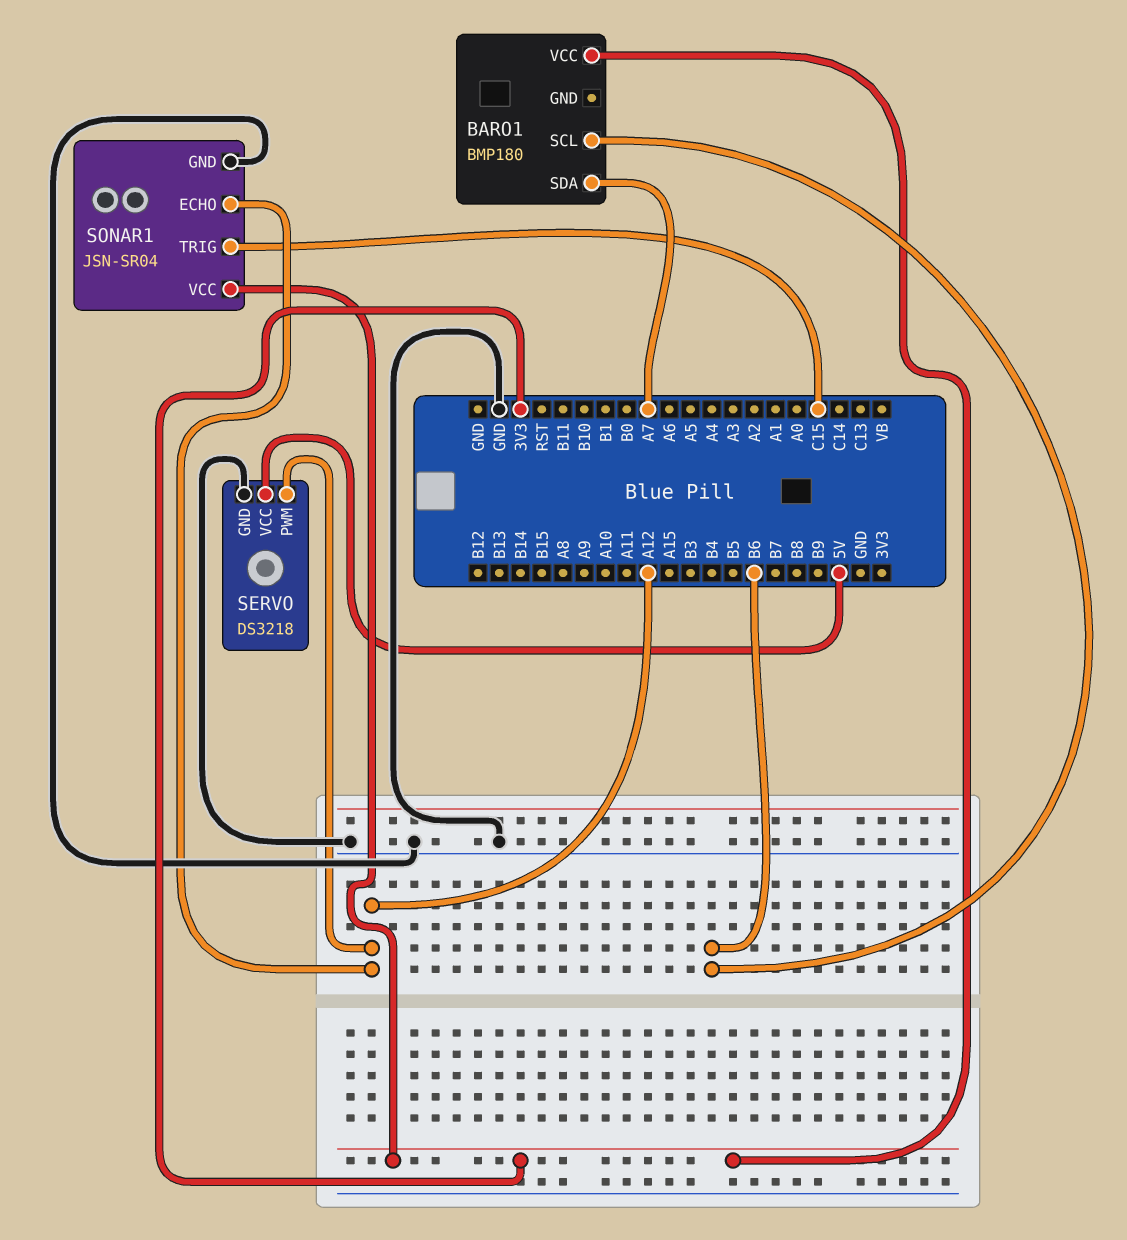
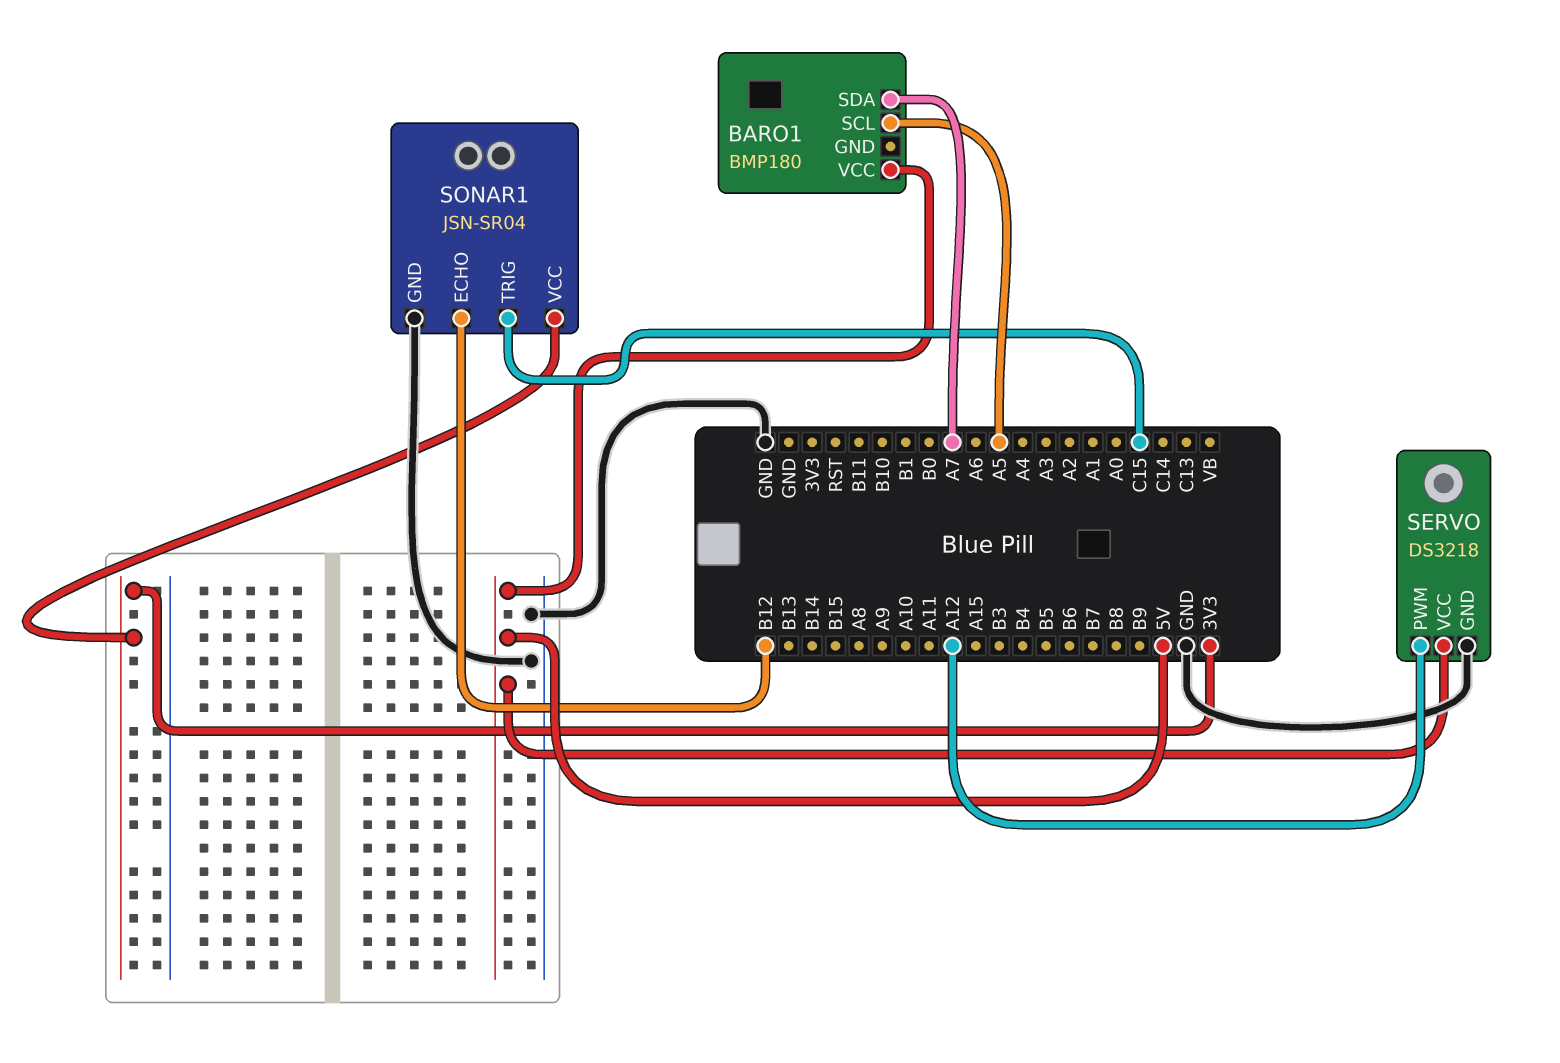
BARO1 pin SCL: B6 -> A5
BARO1 pin VCC: 3V3 -> 5V
SONAR1 pin ECHO: A12 -> B12

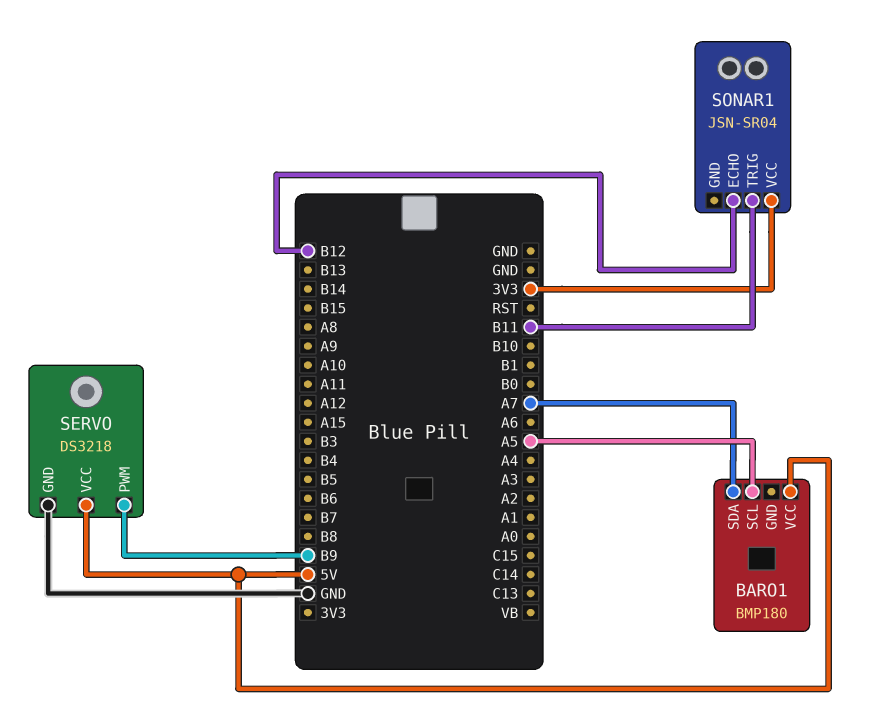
SERVO pin PWM: A12 -> B9
SONAR1 pin GND: GND -> none
SONAR1 pin TRIG: C15 -> B11

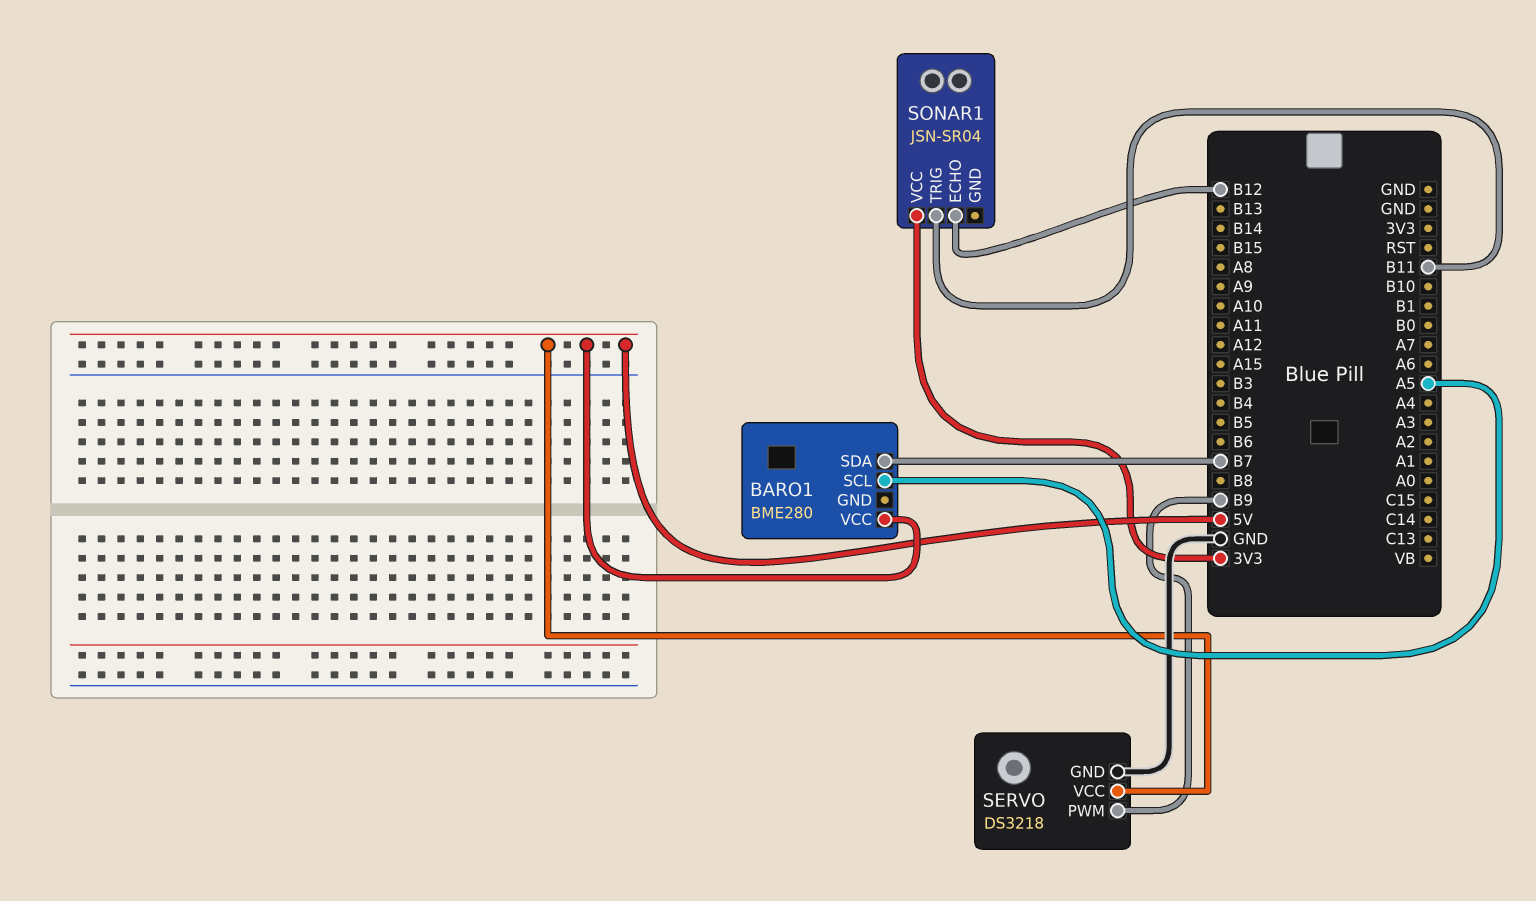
BARO1: BMP180 -> BME280
BARO1 pin SDA: A7 -> B7

